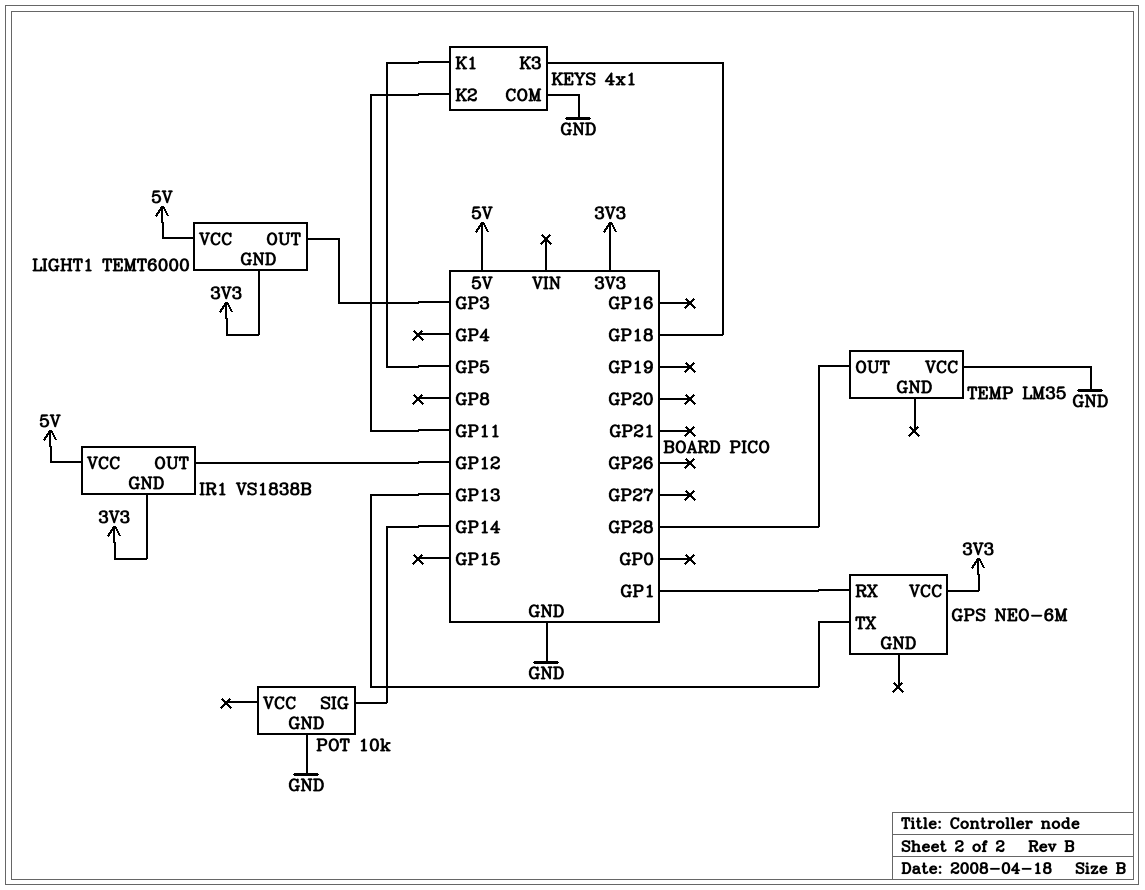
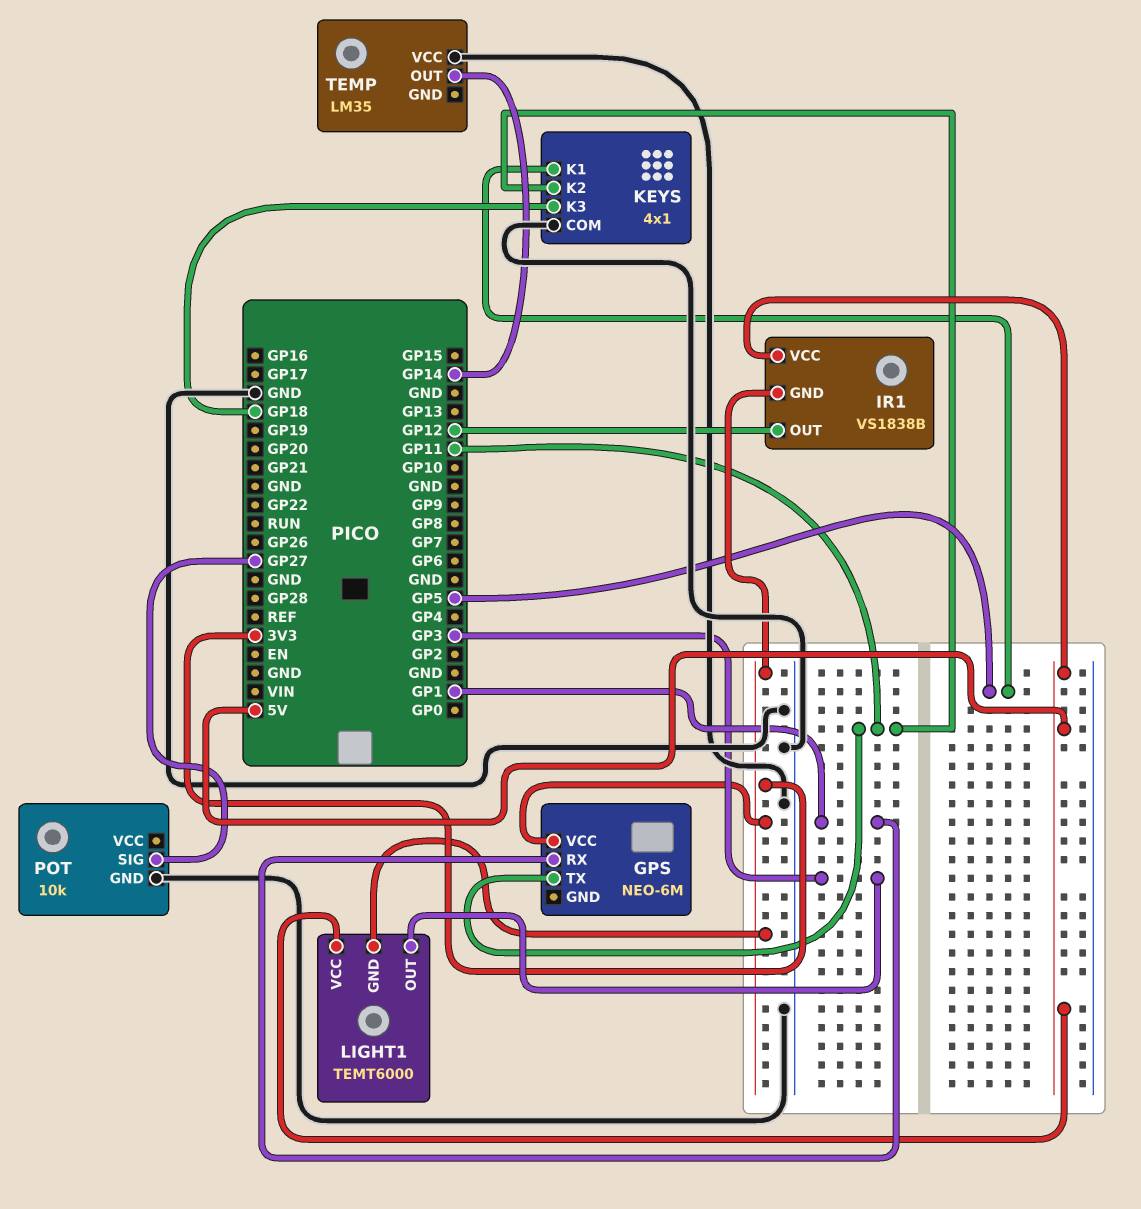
GPS pin TX: GP13 -> GP11
POT pin SIG: GP14 -> GP27
TEMP pin OUT: GP28 -> GP14

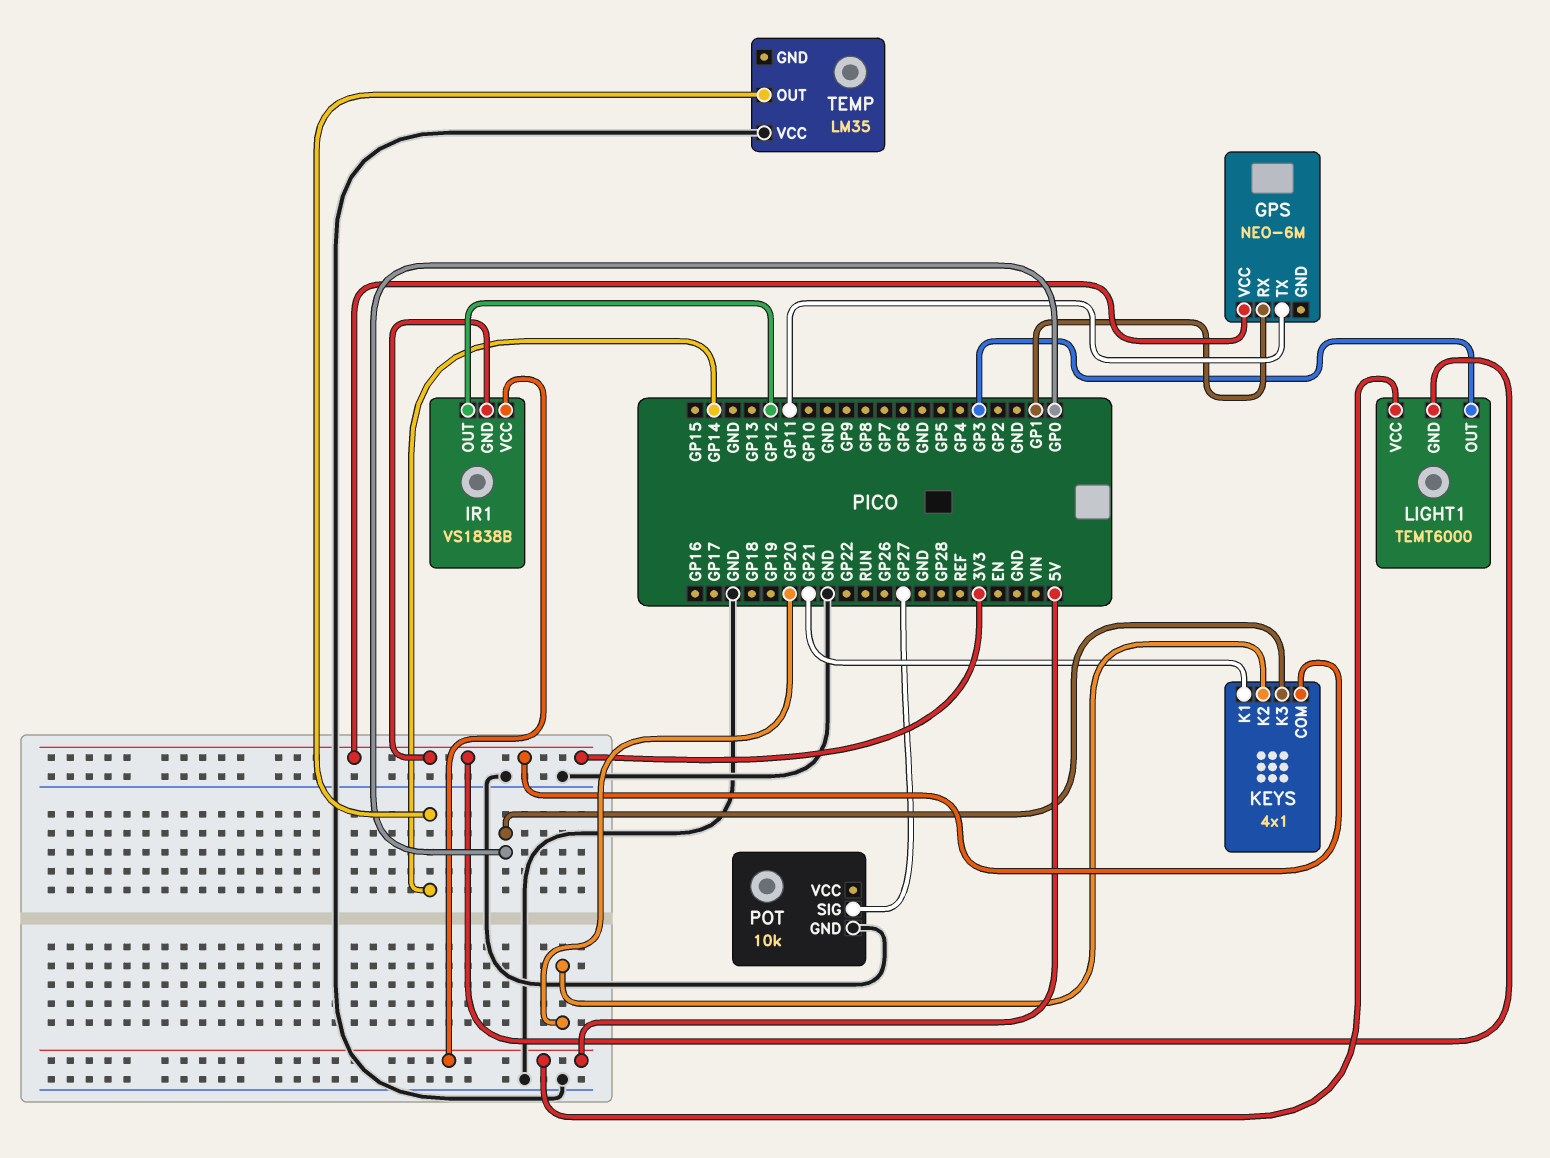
KEYS pin COM: GND -> 3V3
KEYS pin K1: GP5 -> GP21
KEYS pin K2: GP11 -> GP20
KEYS pin K3: GP18 -> GP0

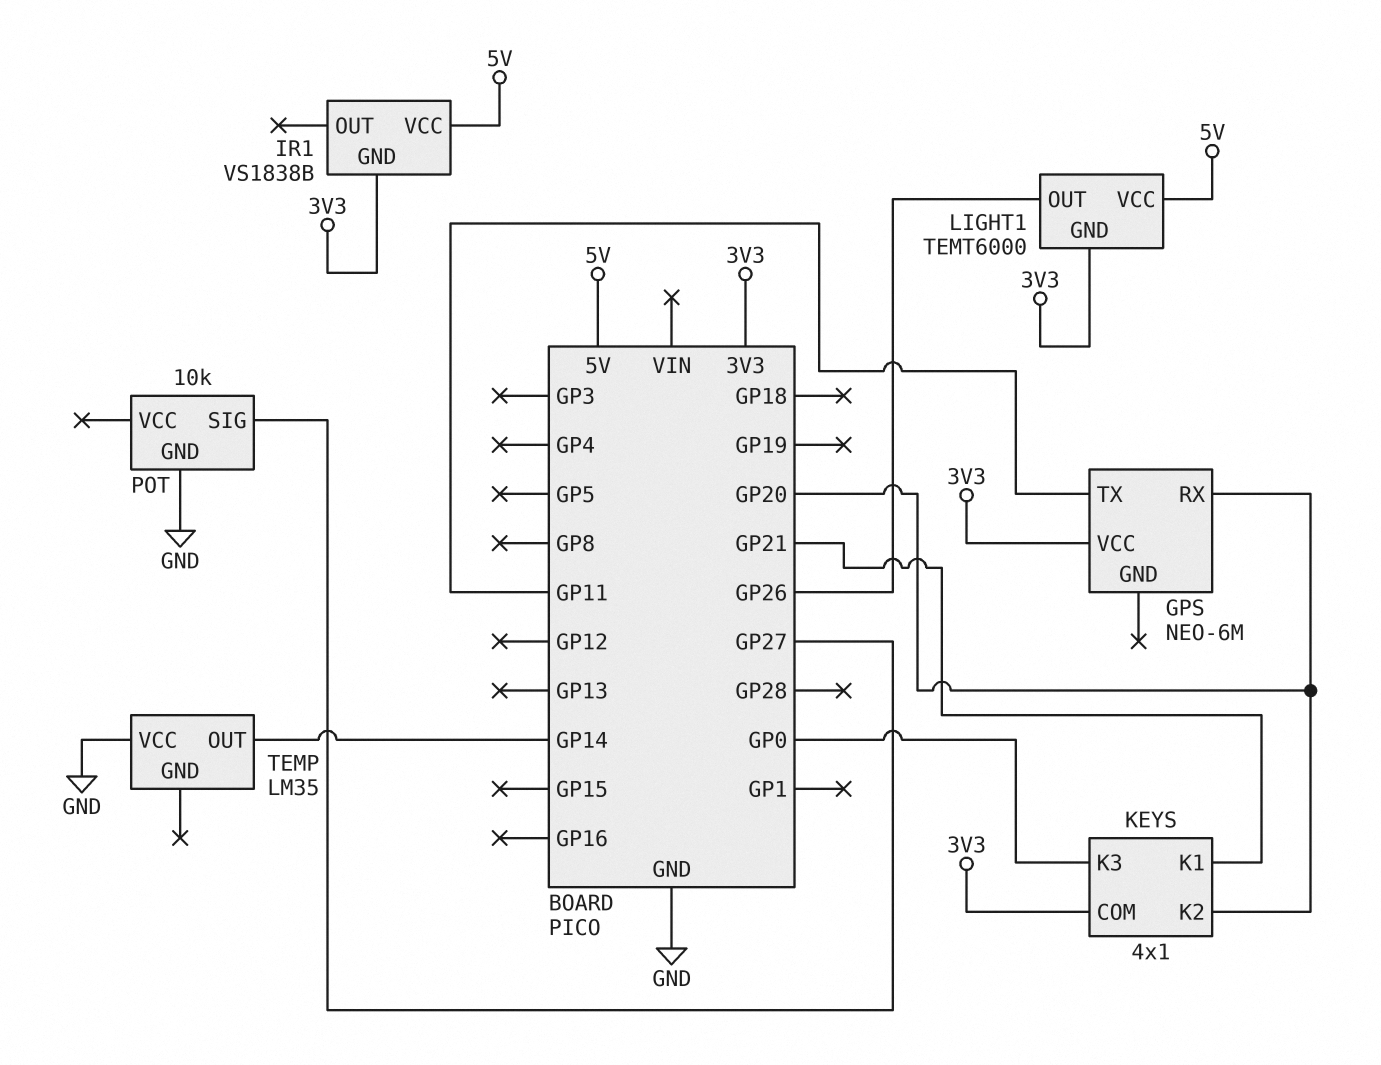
GPS pin RX: GP1 -> GP20
IR1 pin OUT: GP12 -> none
LIGHT1 pin OUT: GP3 -> GP26

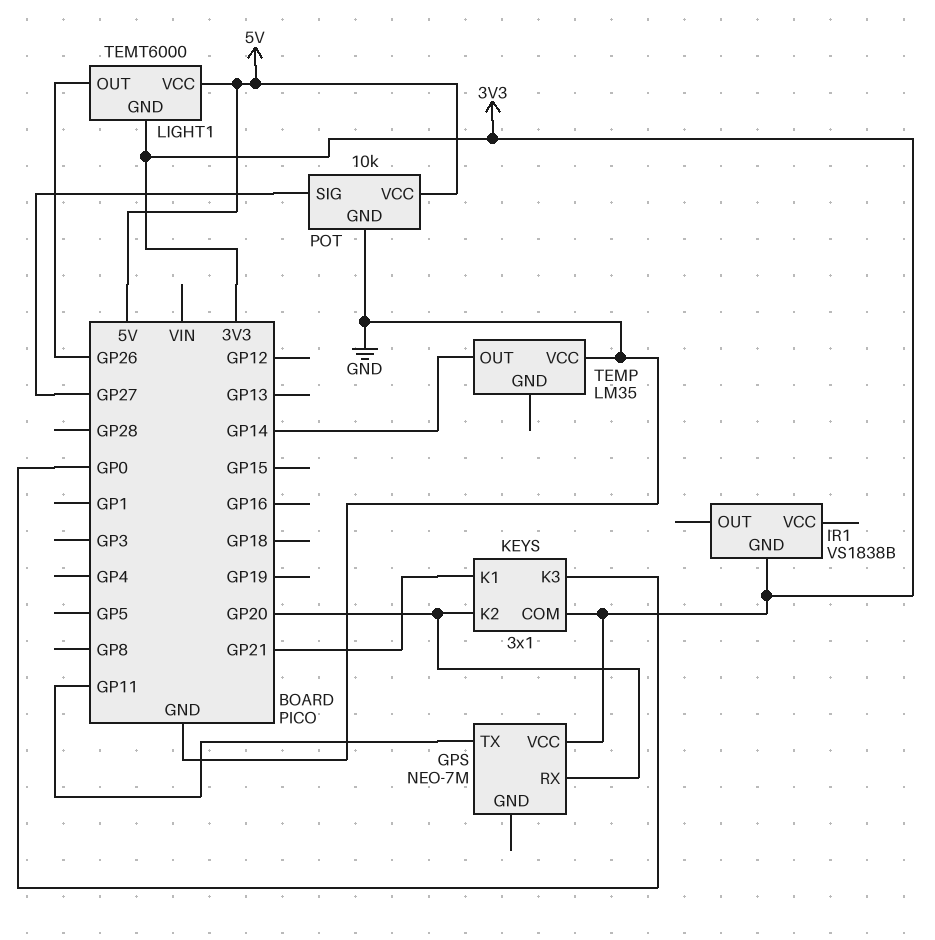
GPS: NEO-6M -> NEO-7M
IR1 pin VCC: 5V -> none
KEYS: 4x1 -> 3x1
POT pin VCC: none -> 5V

